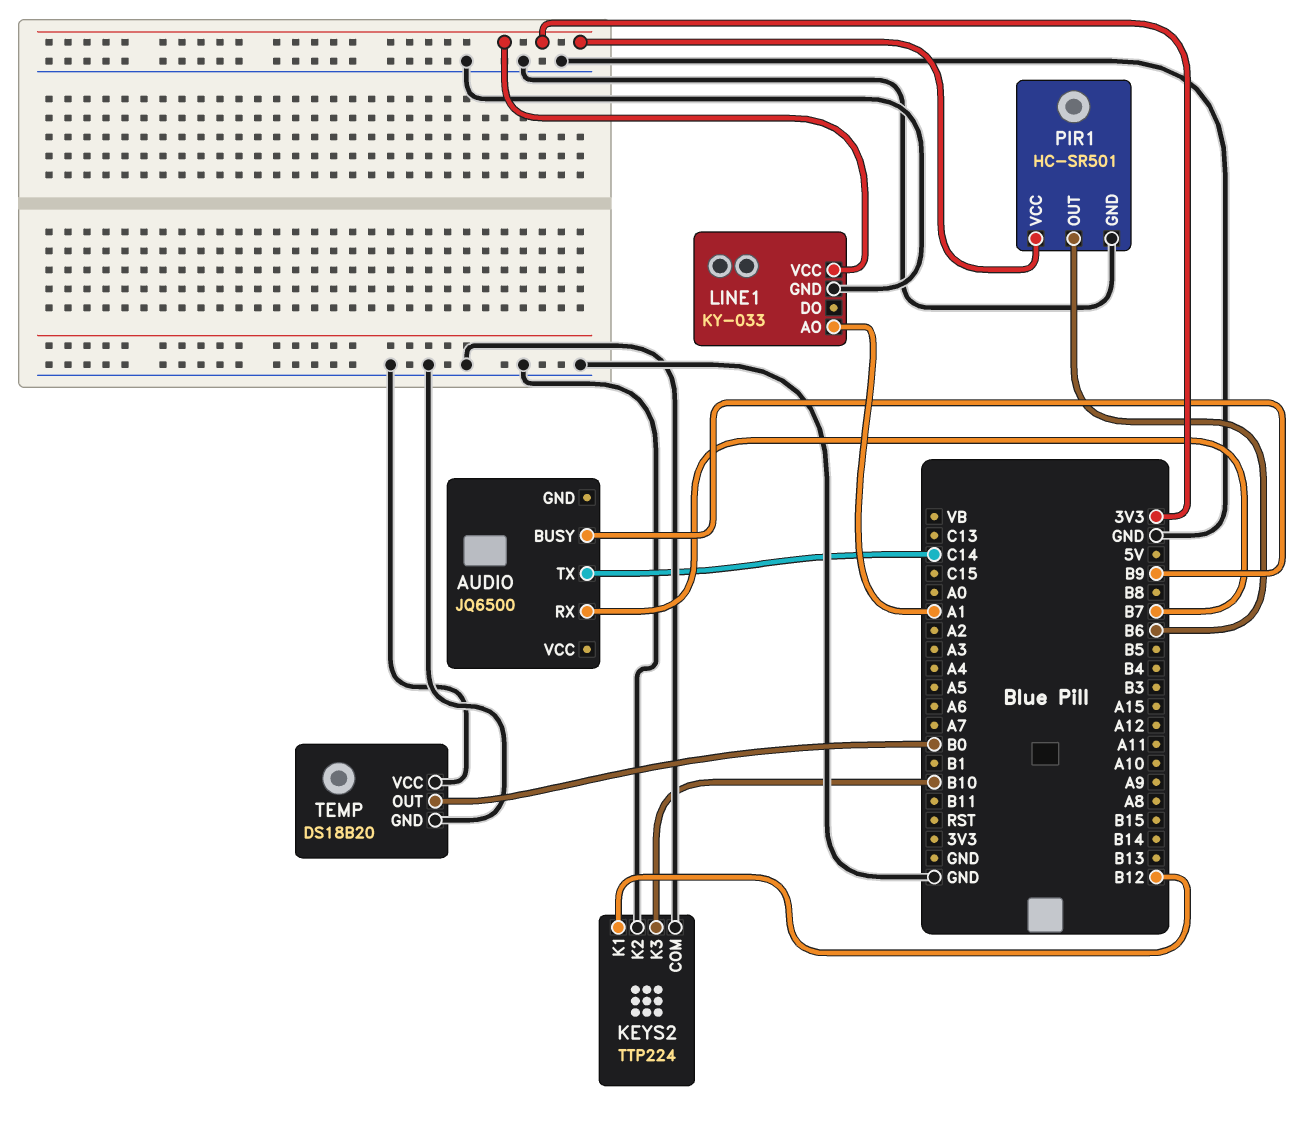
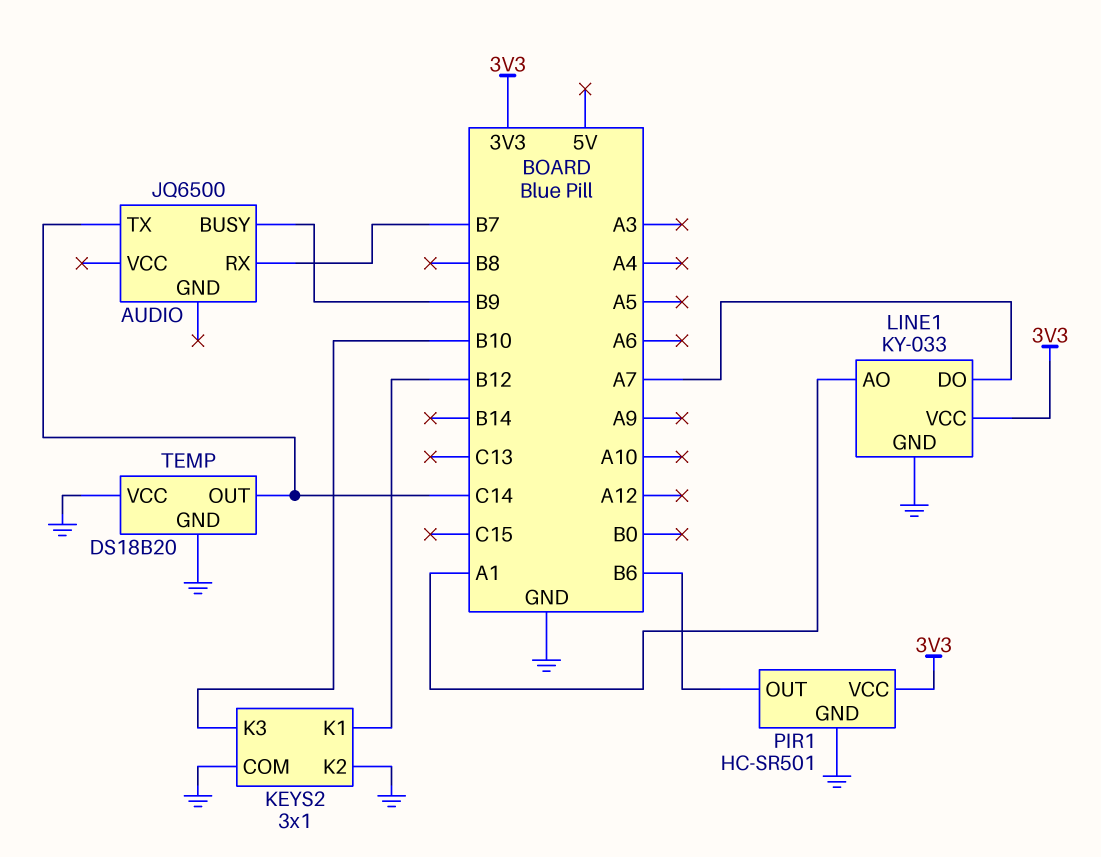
KEYS2: TTP224 -> 3x1
LINE1 pin DO: none -> A7
TEMP pin OUT: B0 -> C14

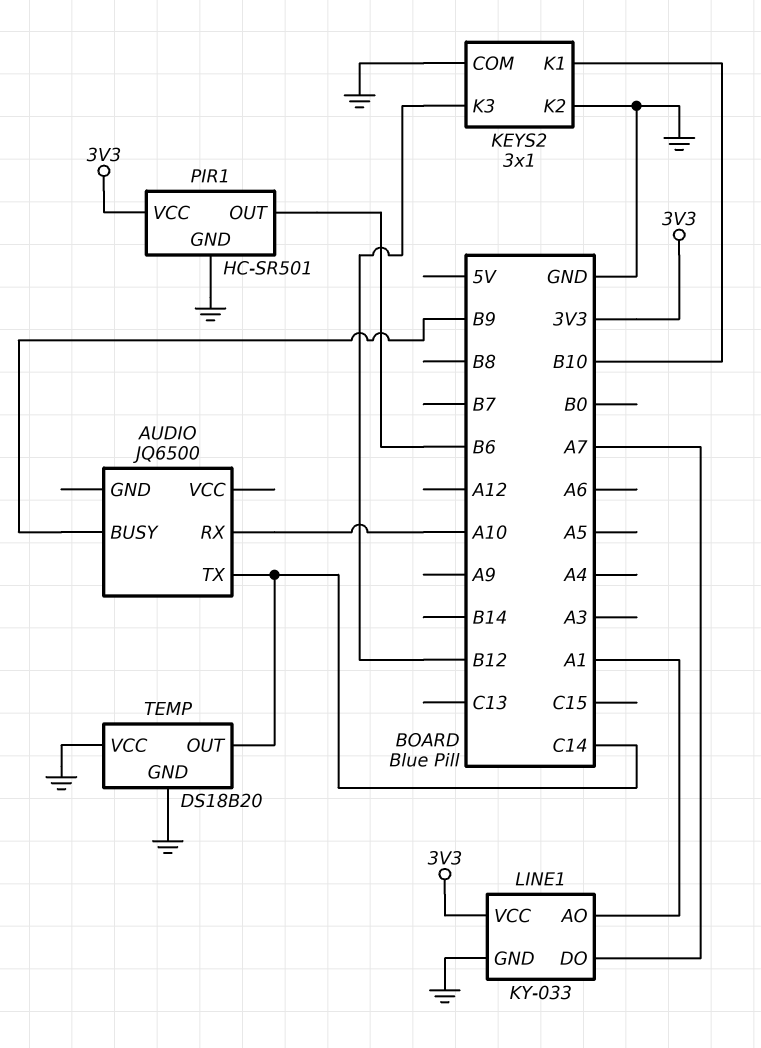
AUDIO pin RX: B7 -> A10
KEYS2 pin K1: B12 -> B10
KEYS2 pin K3: B10 -> B12

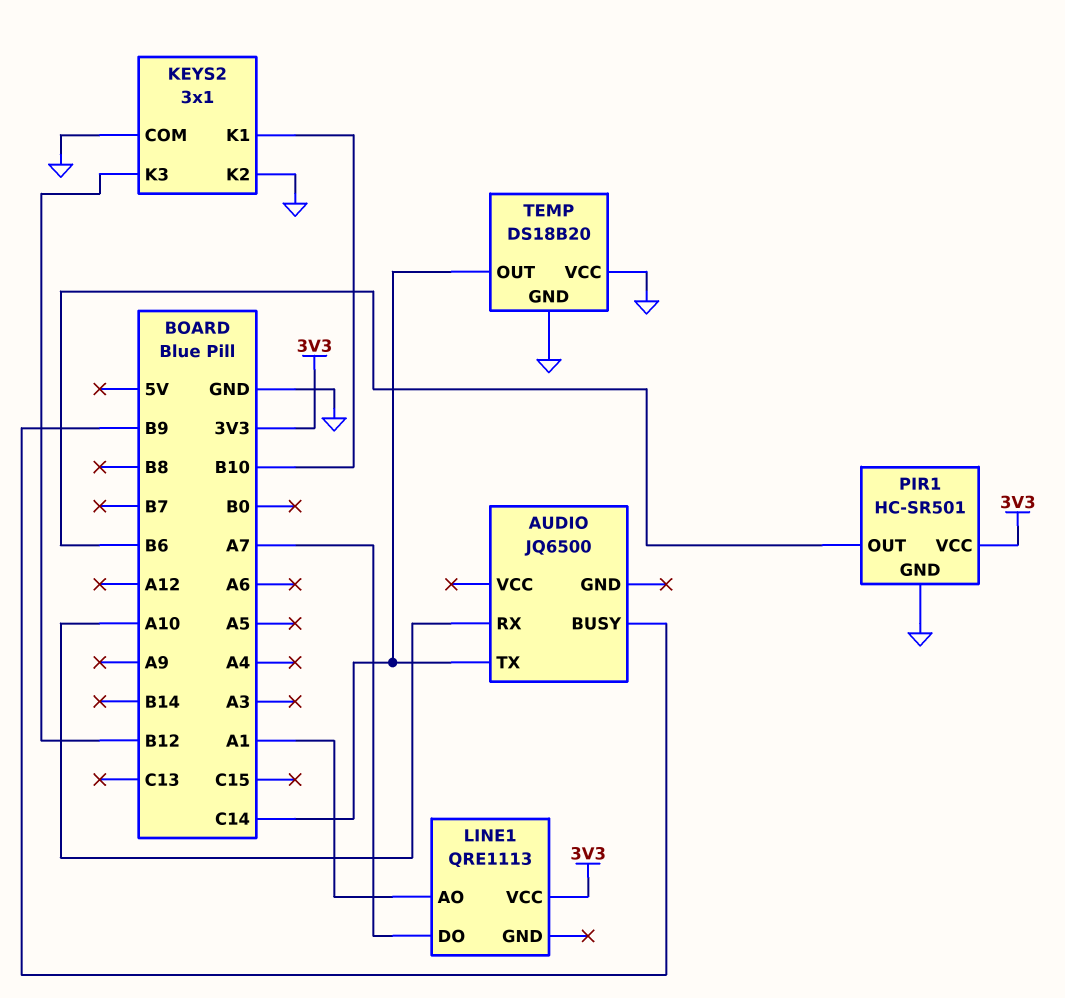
LINE1: KY-033 -> QRE1113
LINE1 pin GND: GND -> none

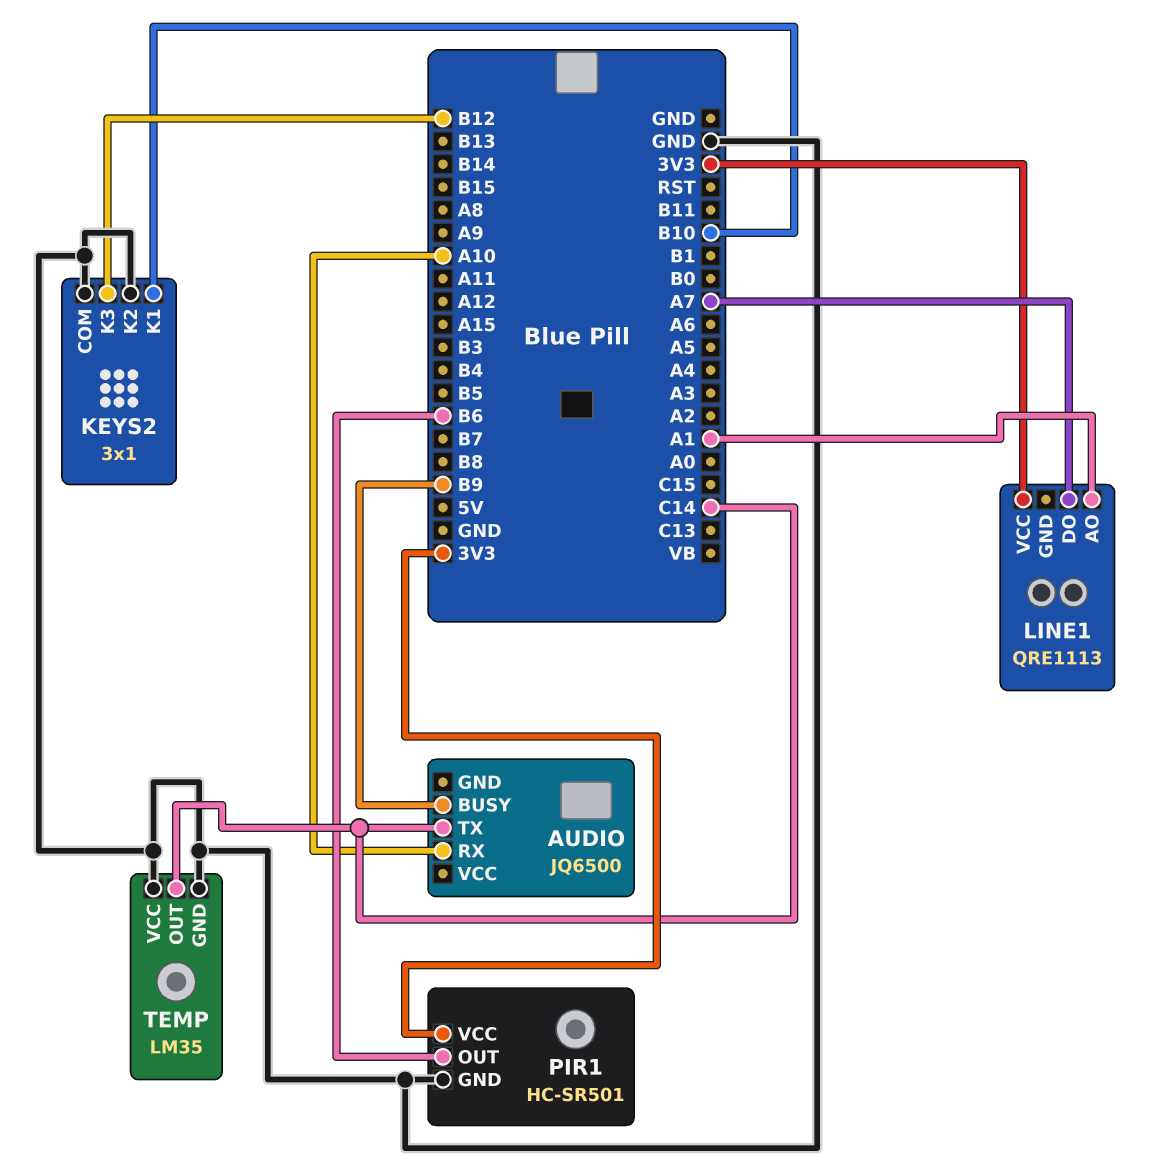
TEMP: DS18B20 -> LM35

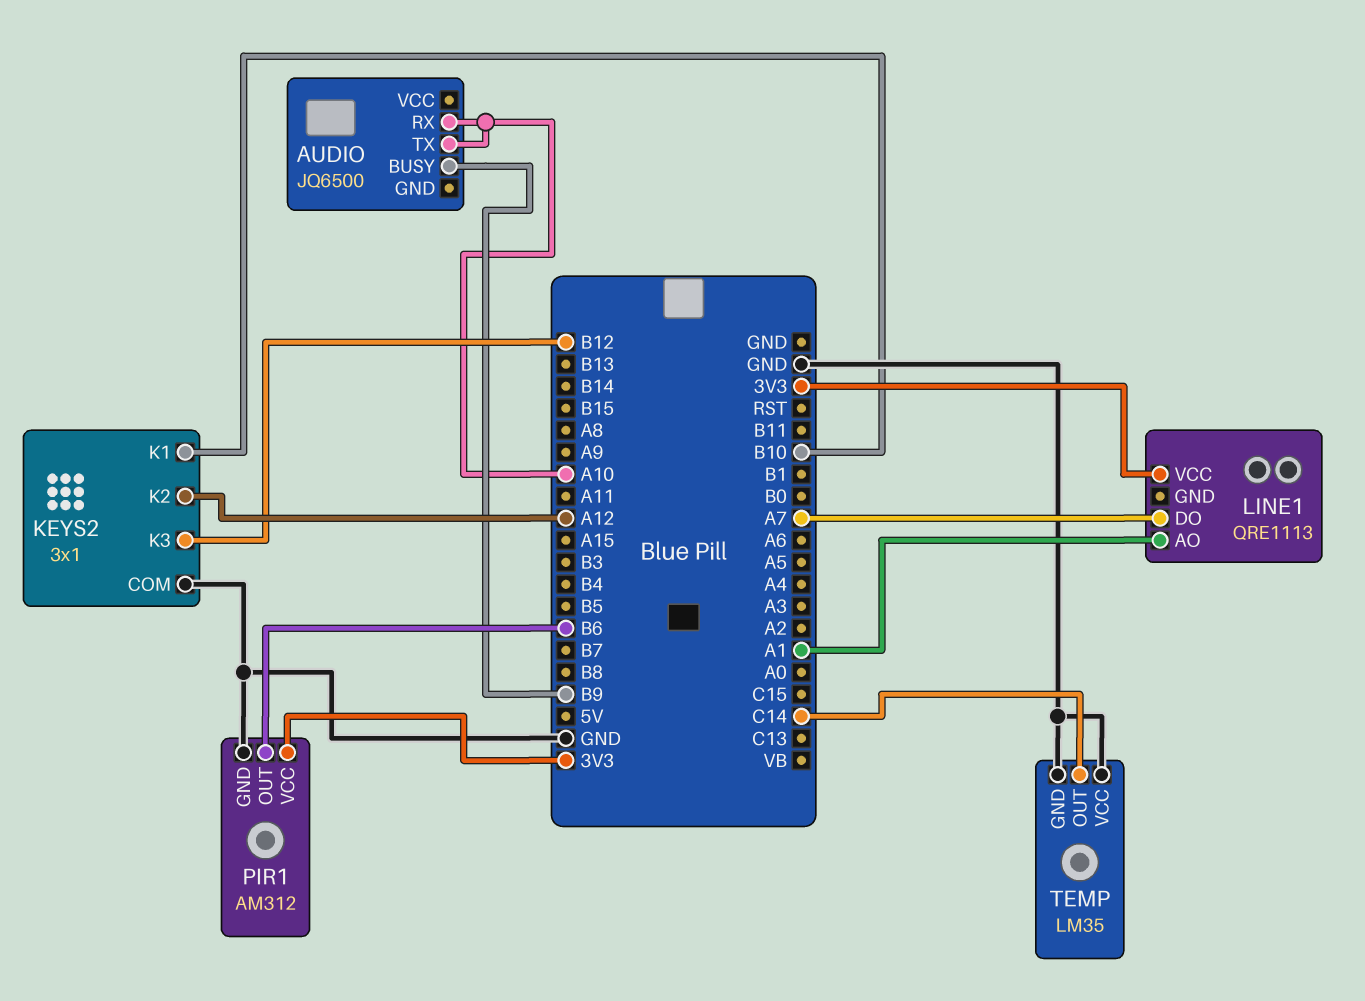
AUDIO pin TX: C14 -> A10
KEYS2 pin K2: GND -> A12
PIR1: HC-SR501 -> AM312

